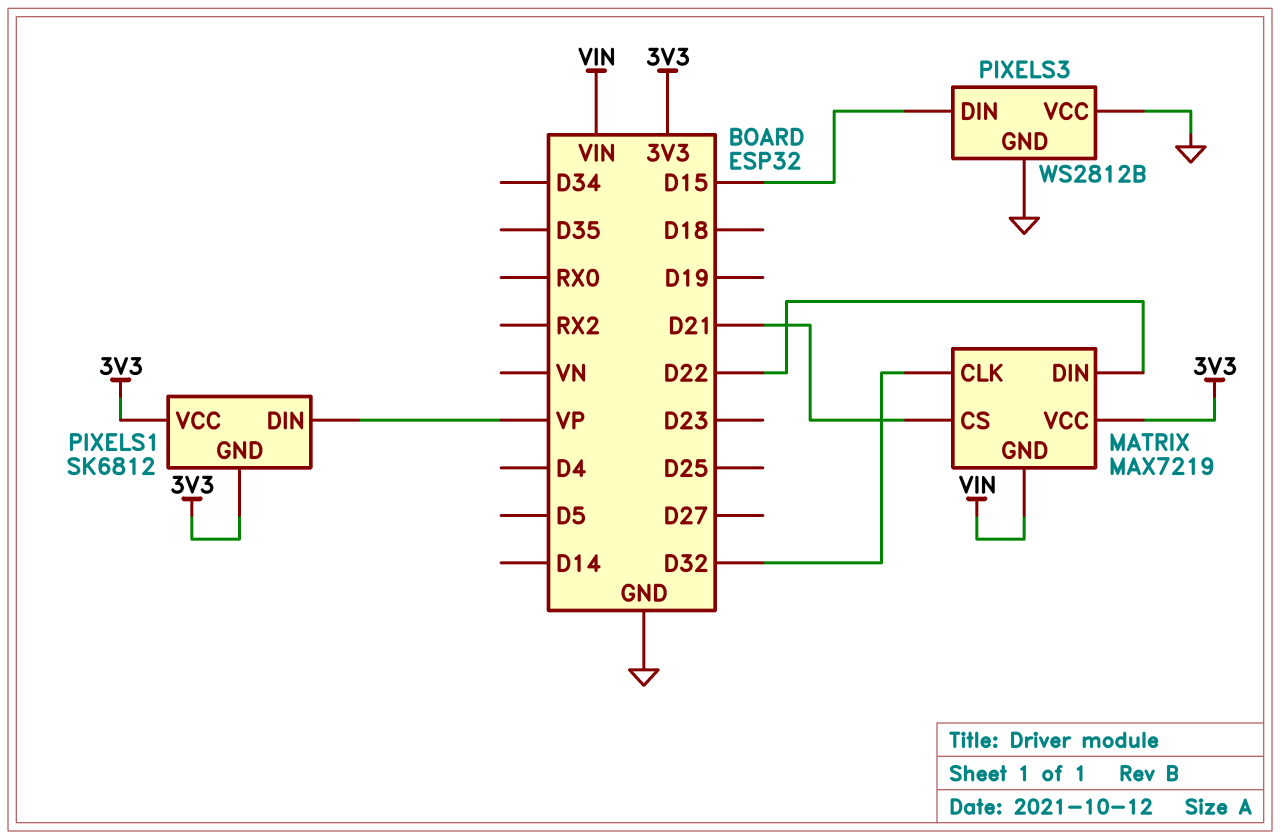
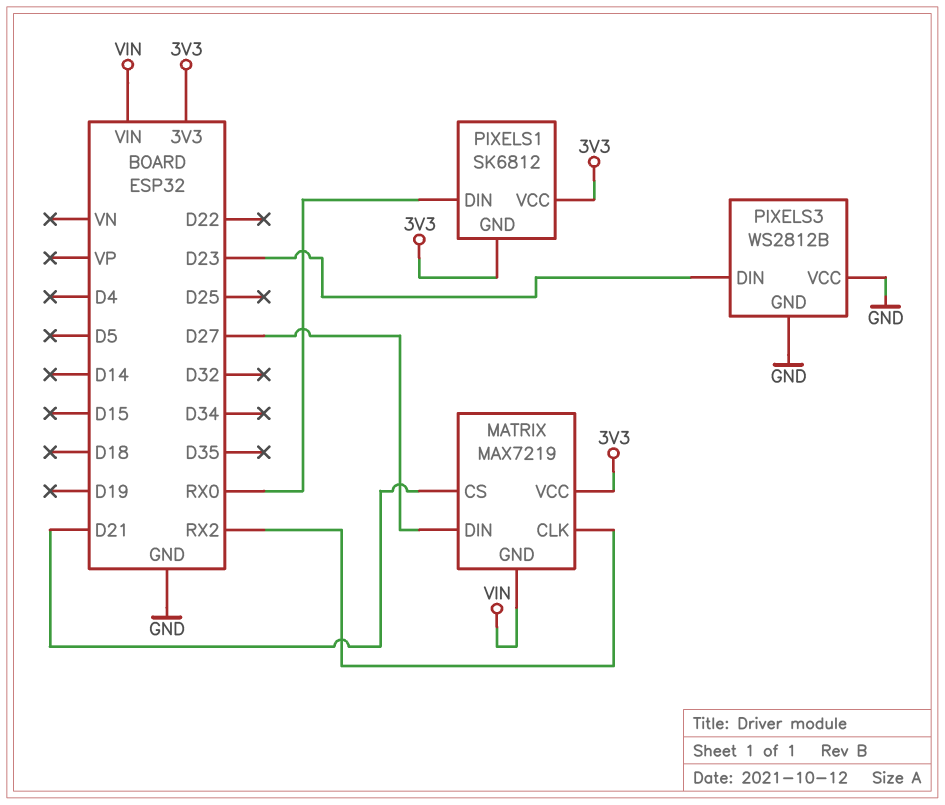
MATRIX pin CLK: D32 -> RX2
MATRIX pin DIN: D22 -> D27
PIXELS1 pin DIN: VP -> RX0
PIXELS3 pin DIN: D15 -> D23

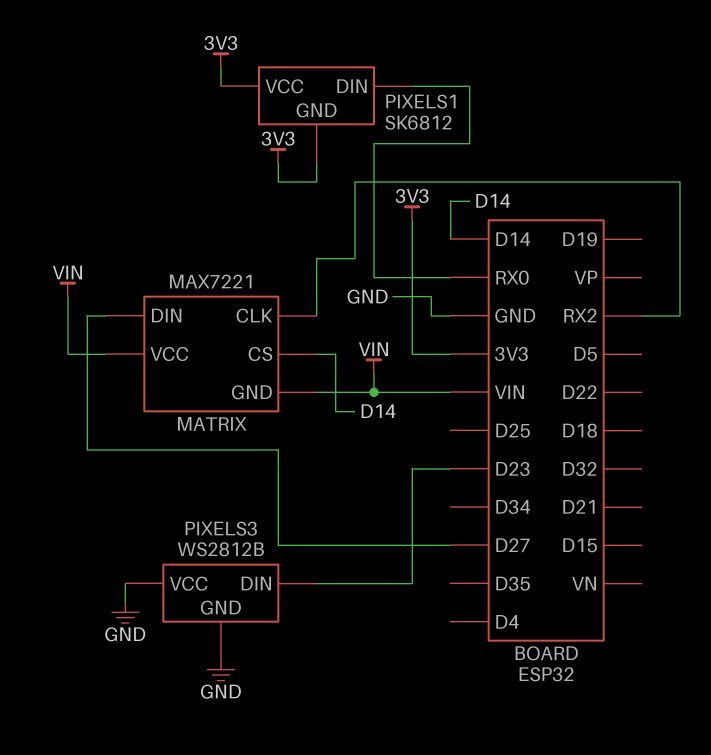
MATRIX: MAX7219 -> MAX7221
MATRIX pin CS: D21 -> D14
MATRIX pin VCC: 3V3 -> VIN

